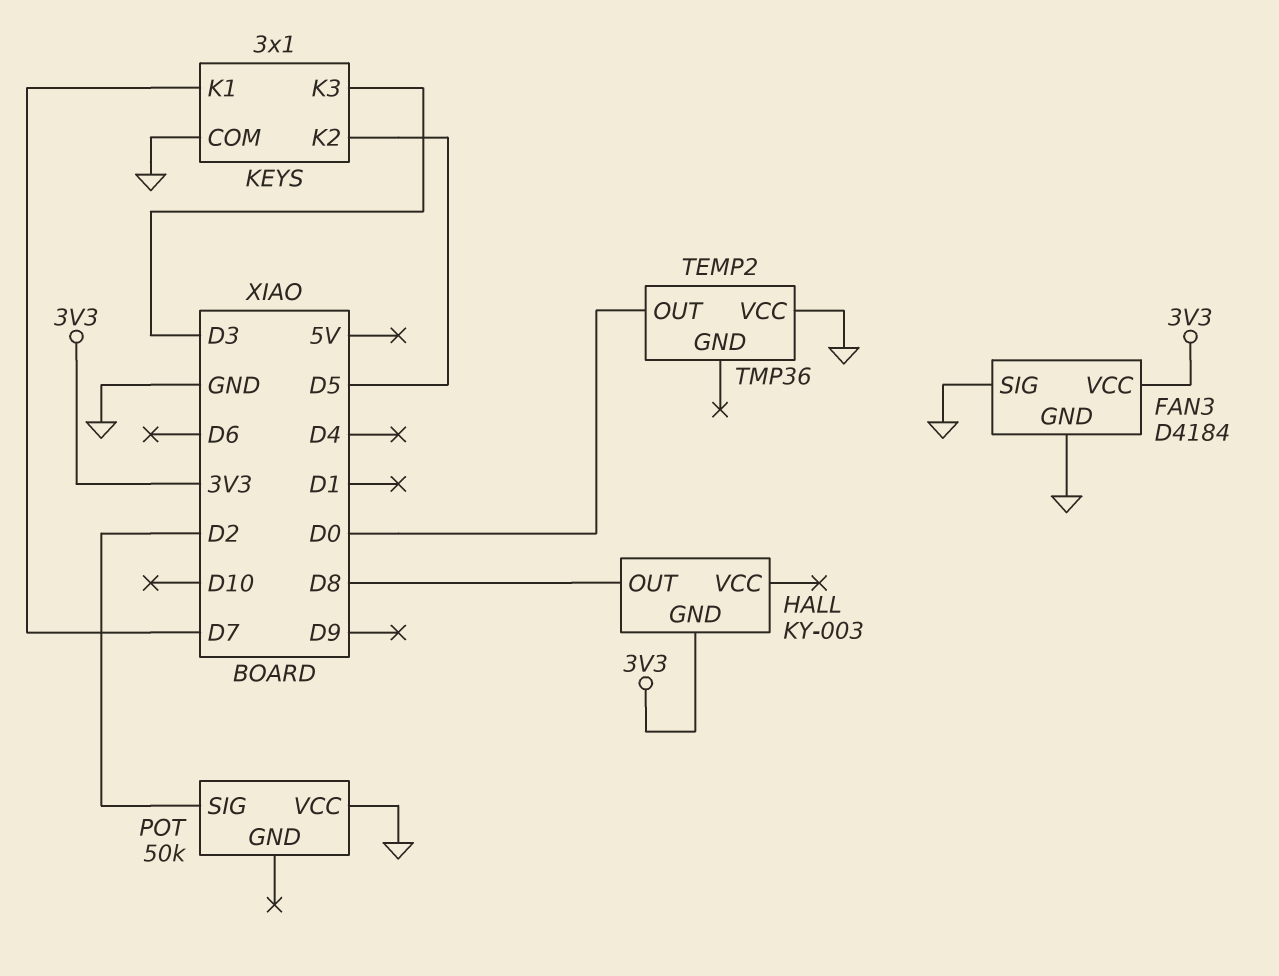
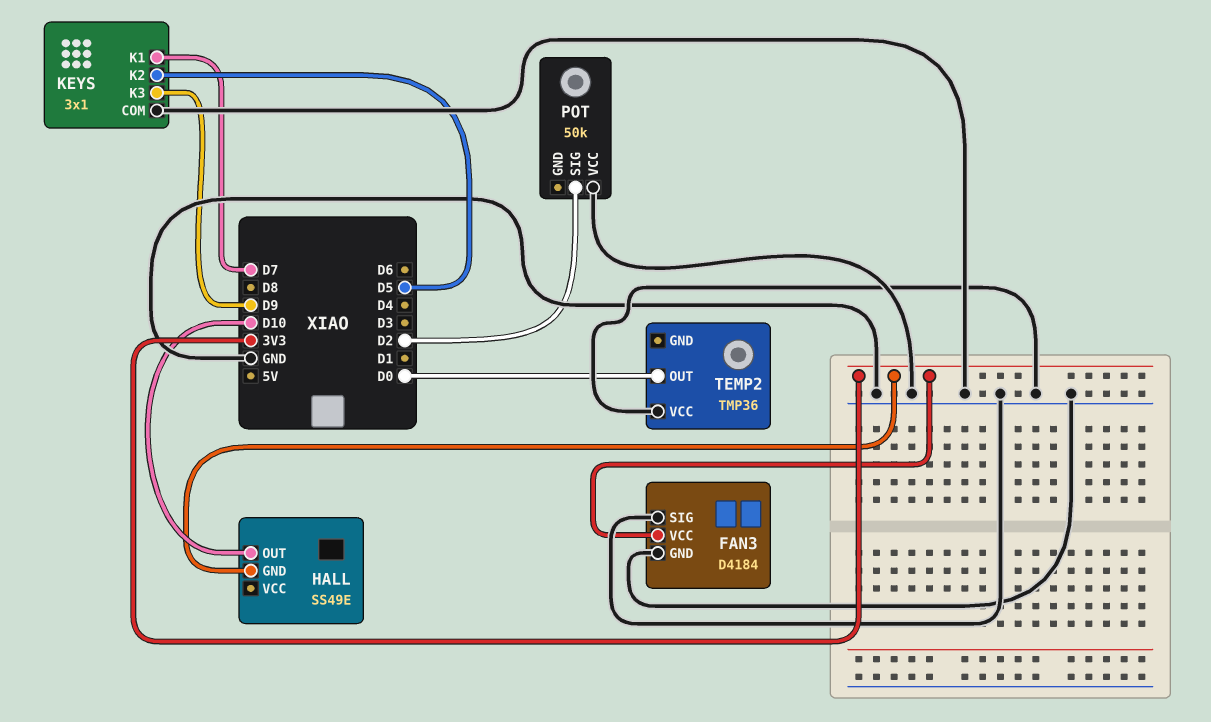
HALL: KY-003 -> SS49E
HALL pin OUT: D8 -> D10
KEYS pin K3: D3 -> D9

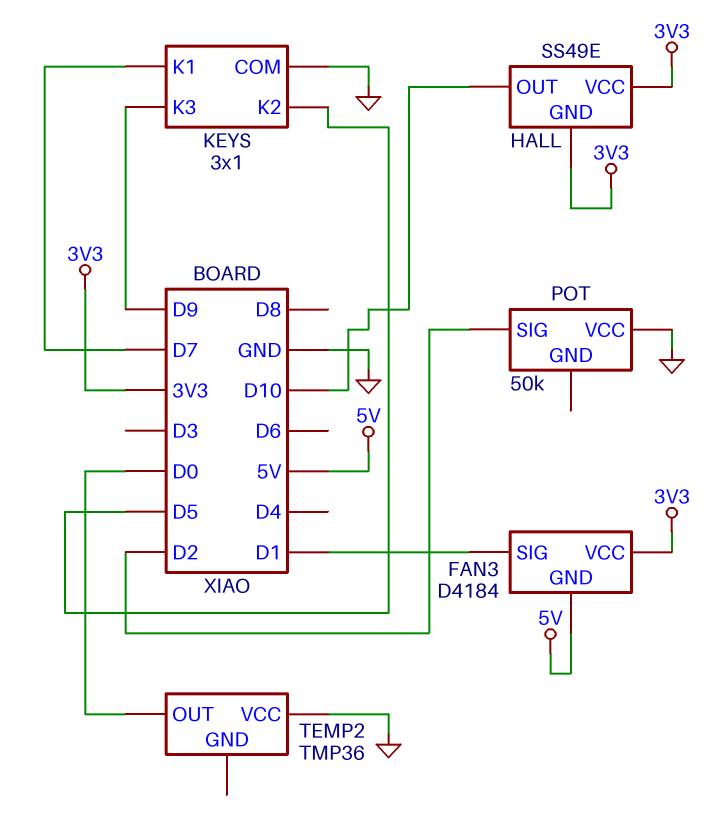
FAN3 pin GND: GND -> 5V
FAN3 pin SIG: GND -> D1
HALL pin VCC: none -> 3V3

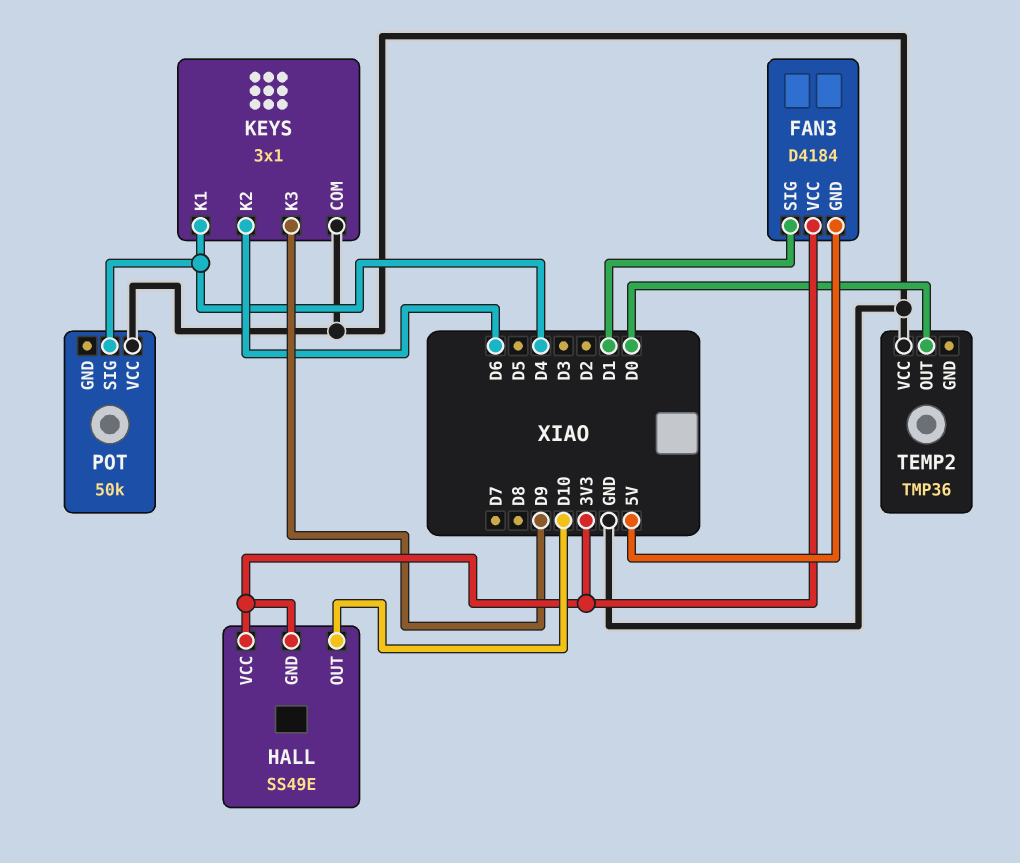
KEYS pin K1: D7 -> D4
KEYS pin K2: D5 -> D6
POT pin SIG: D2 -> D4

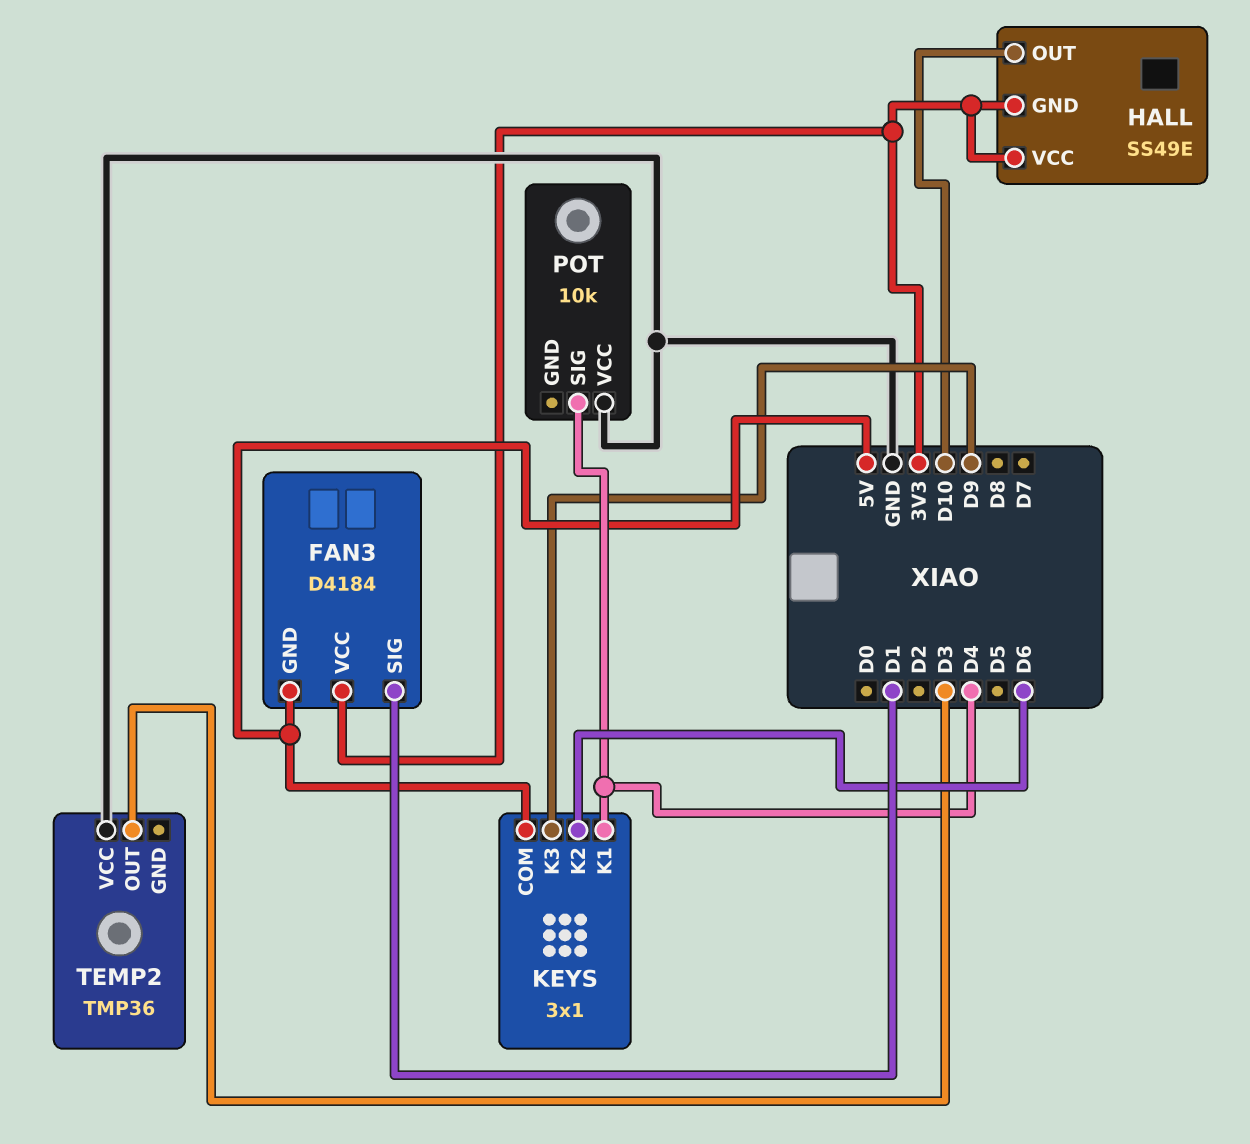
KEYS pin COM: GND -> 5V
POT: 50k -> 10k
TEMP2 pin OUT: D0 -> D3

